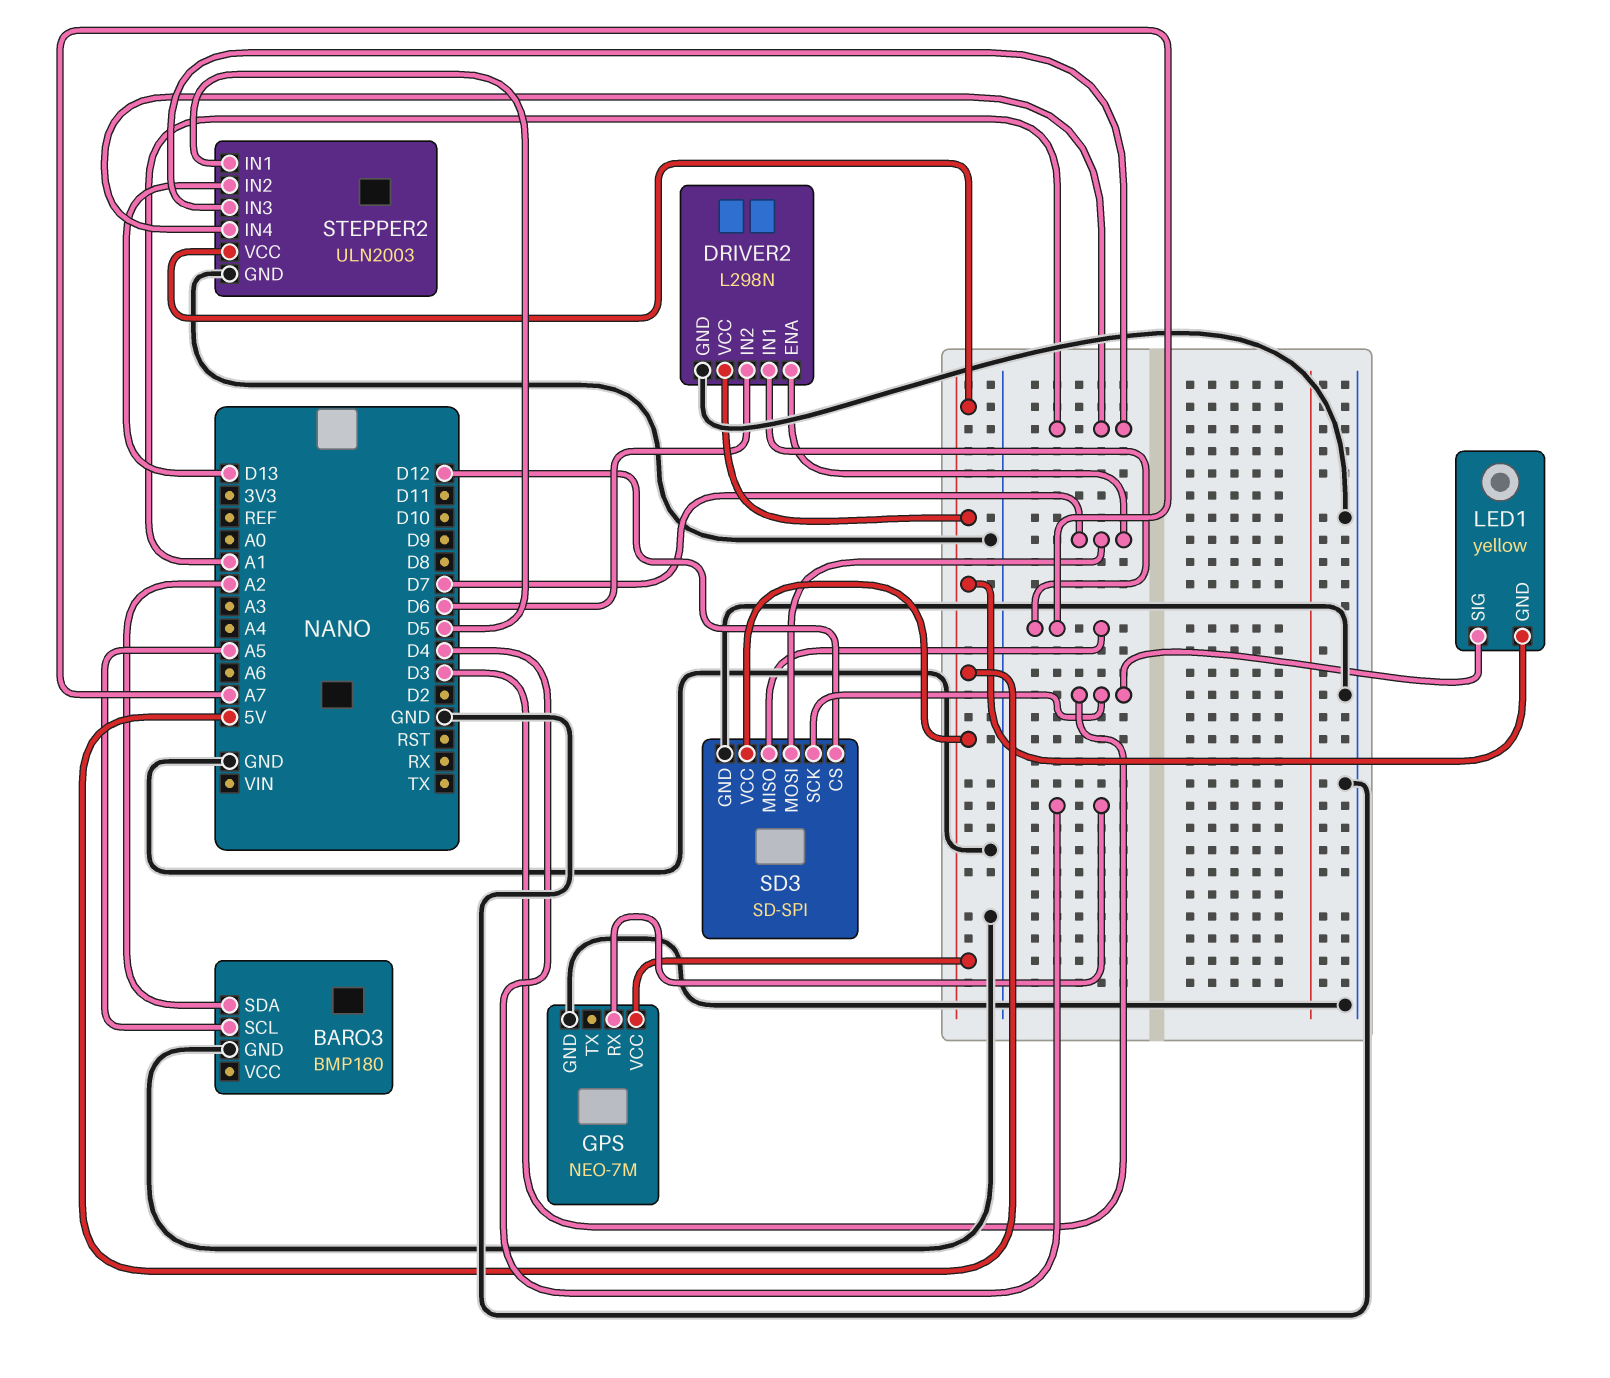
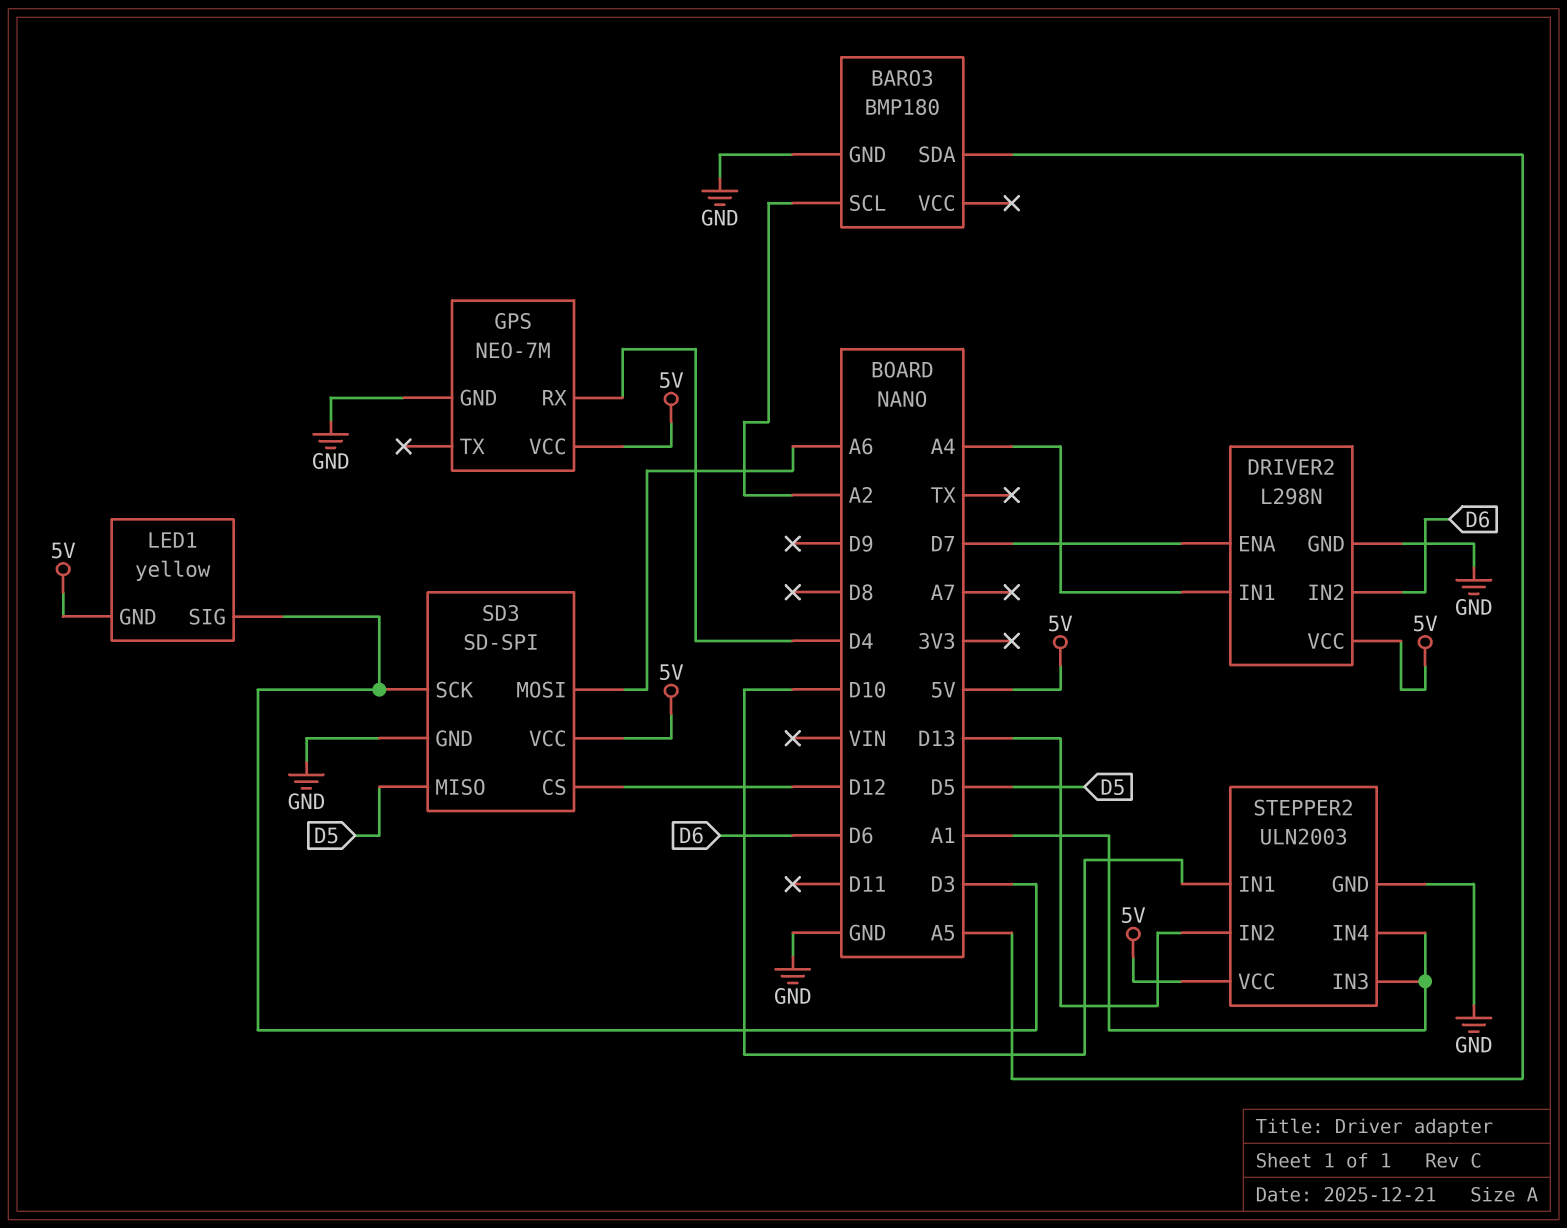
BARO3 pin SCL: A5 -> A2
BARO3 pin SDA: A2 -> A5
DRIVER2 pin IN1: A7 -> A4
SD3 pin MISO: A7 -> D5
SD3 pin MOSI: D7 -> A6
STEPPER2 pin IN1: D5 -> D10

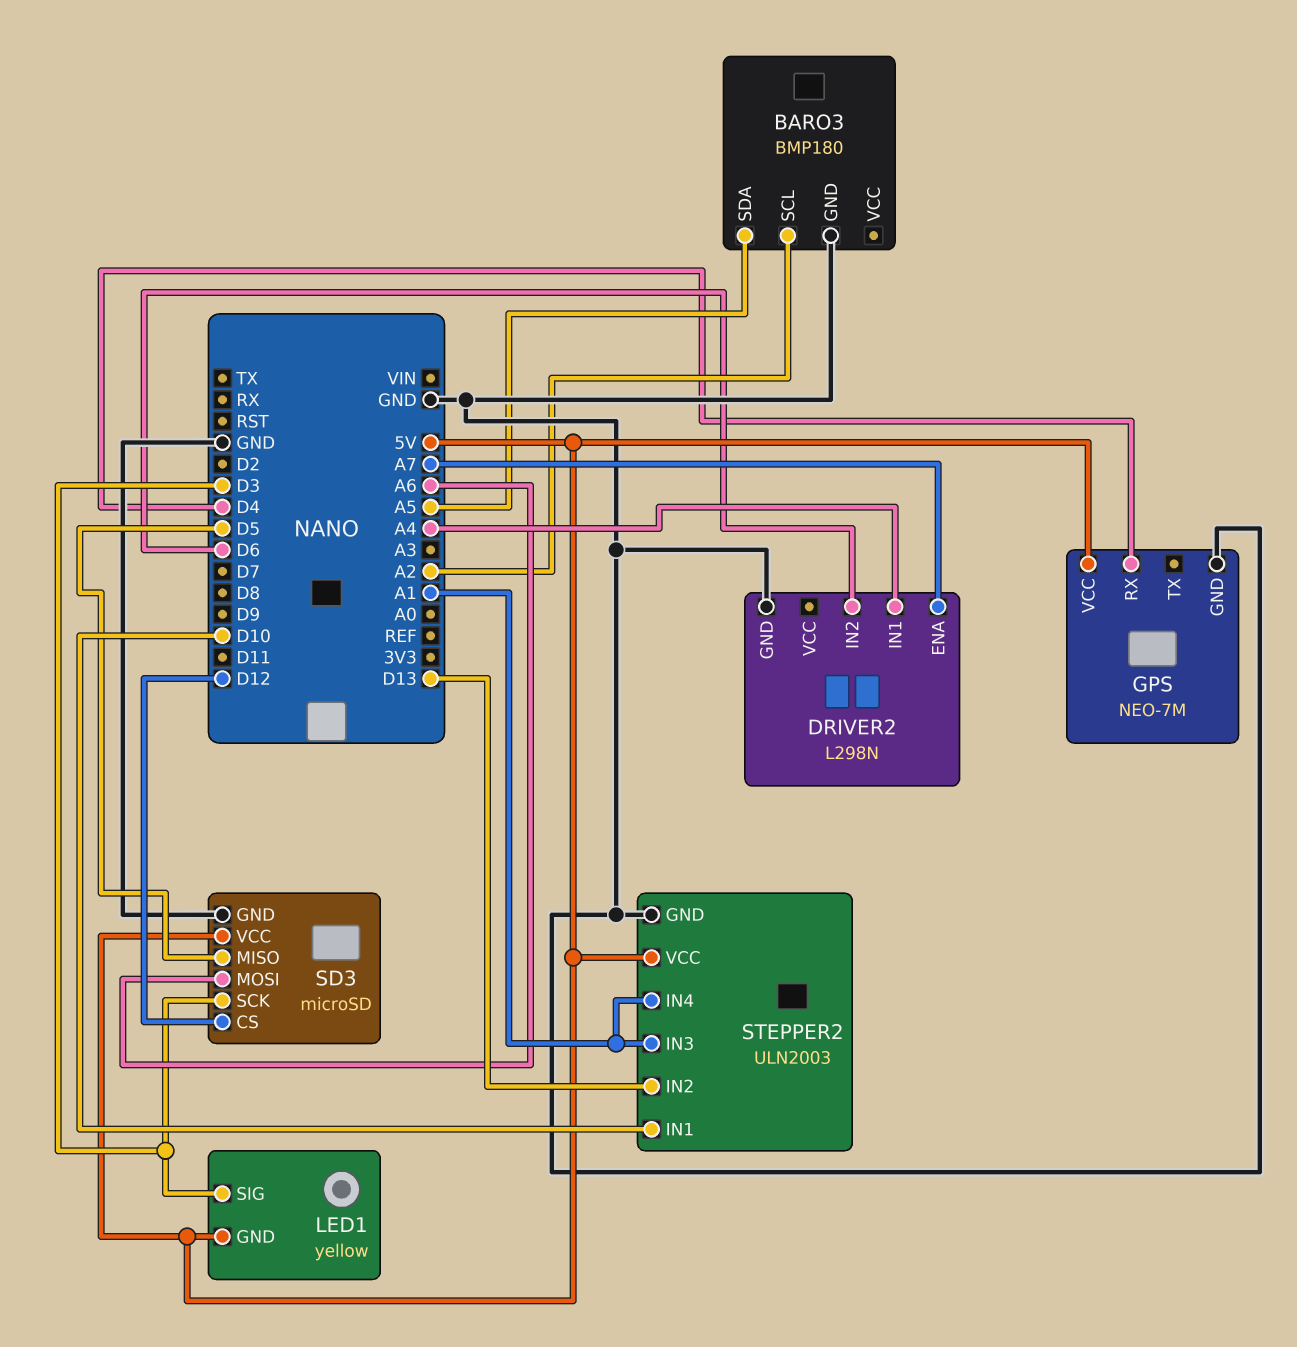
DRIVER2 pin ENA: D7 -> A7
DRIVER2 pin VCC: 5V -> none
SD3: SD-SPI -> microSD

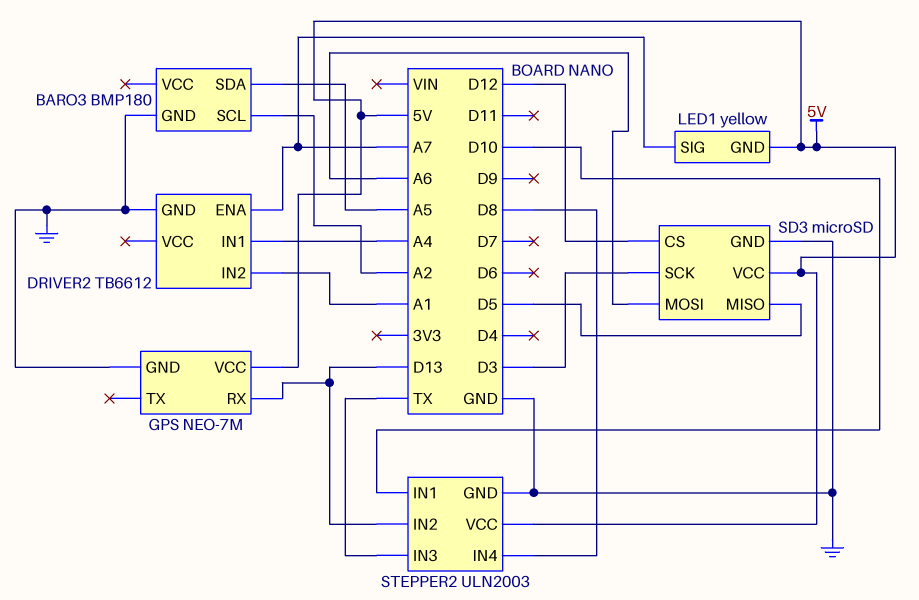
DRIVER2: L298N -> TB6612
DRIVER2 pin IN2: D6 -> A1
GPS pin RX: D4 -> D13
LED1 pin SIG: D3 -> A7
STEPPER2 pin IN3: A1 -> TX
STEPPER2 pin IN4: A1 -> D8

